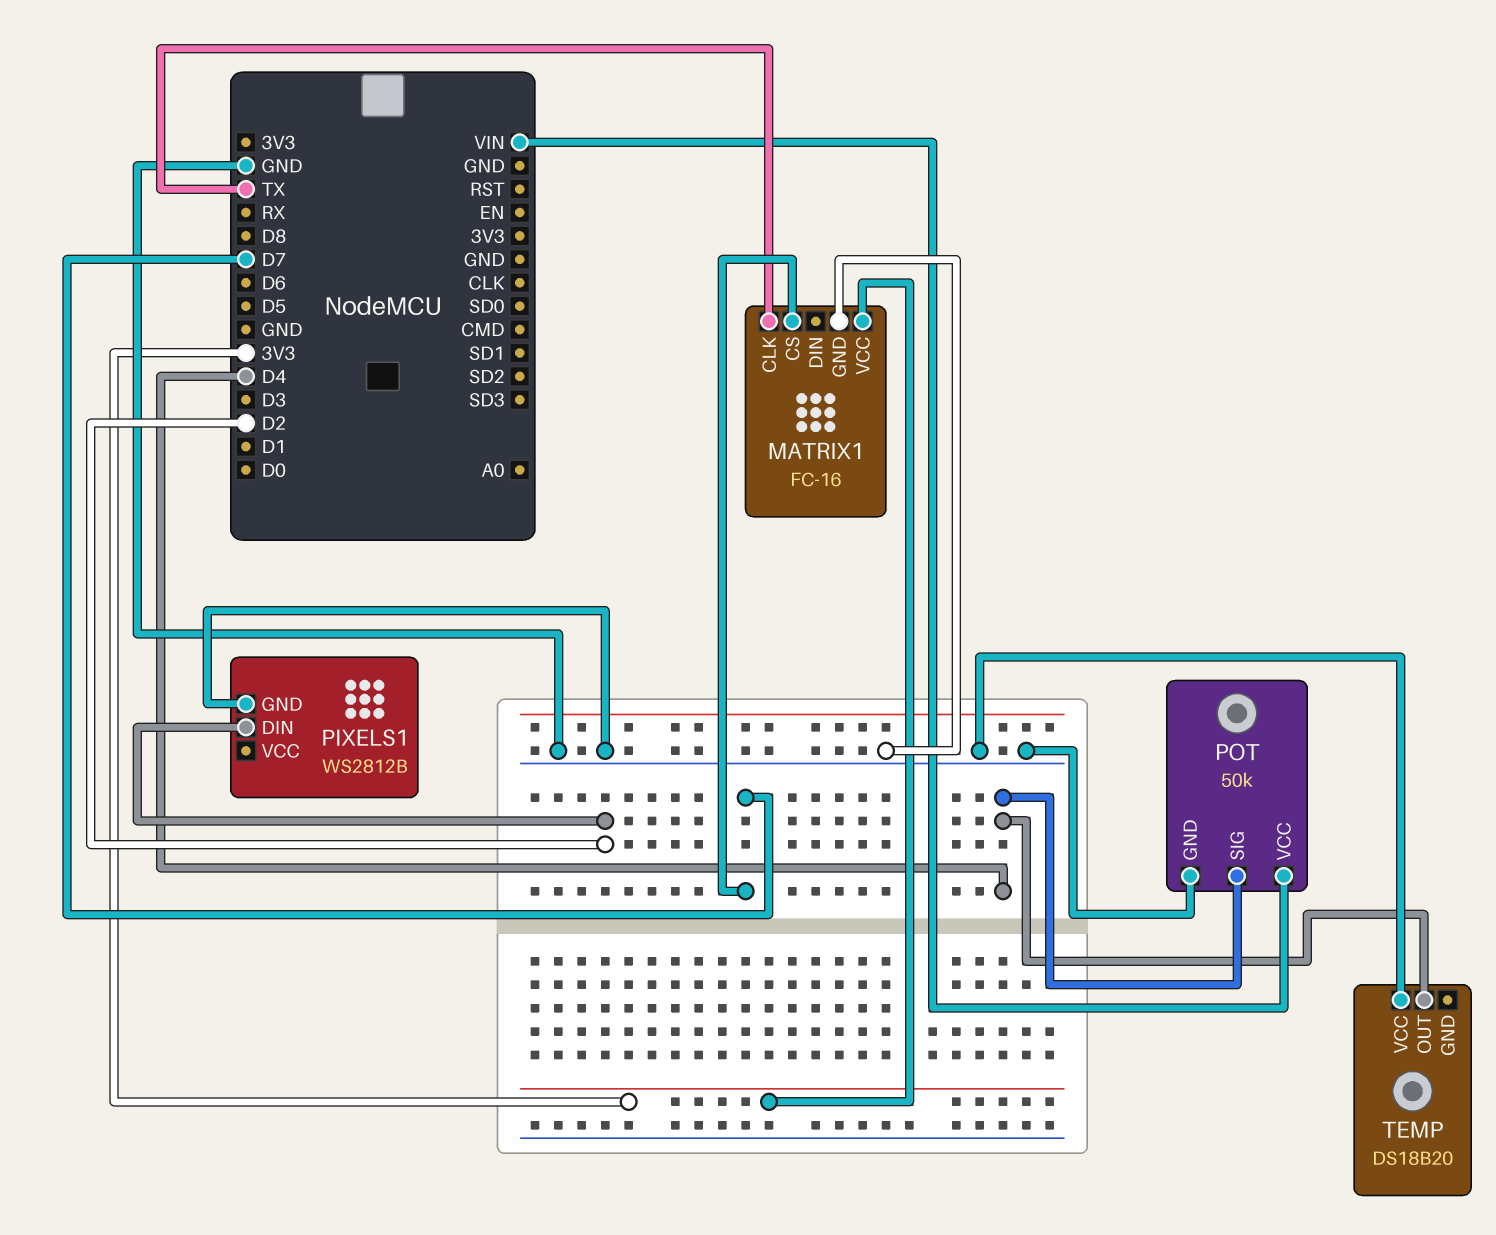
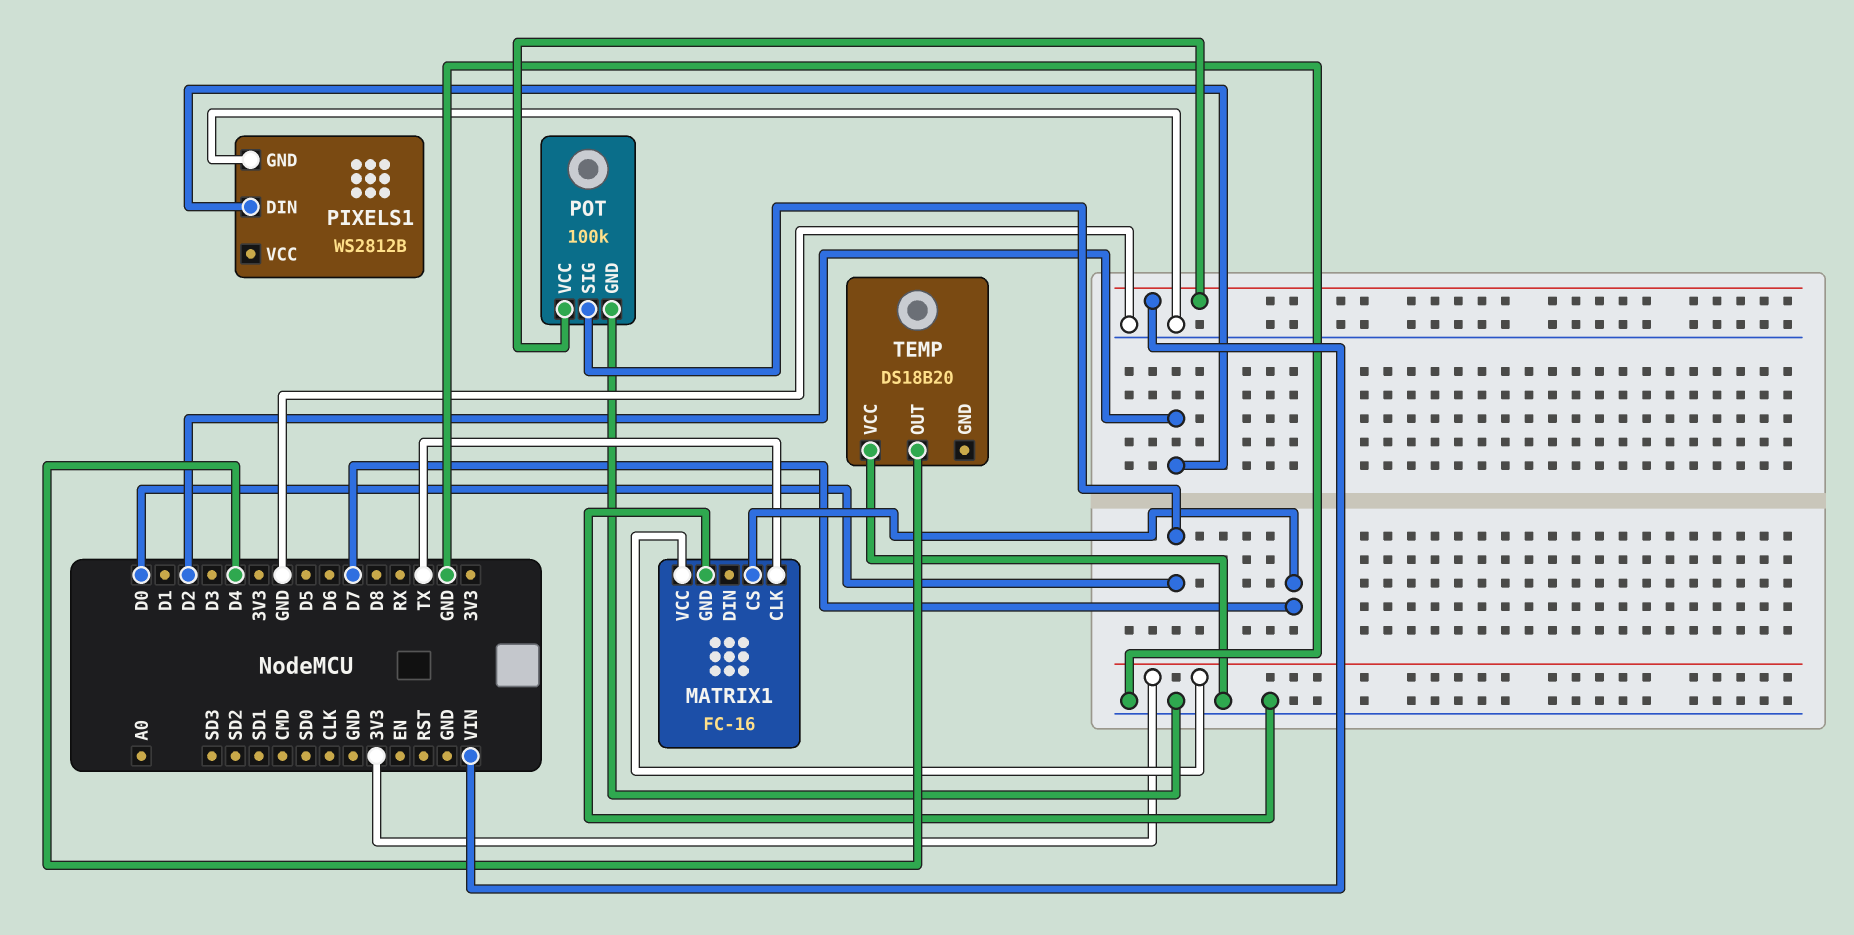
POT: 50k -> 100k
POT pin SIG: D4 -> D0

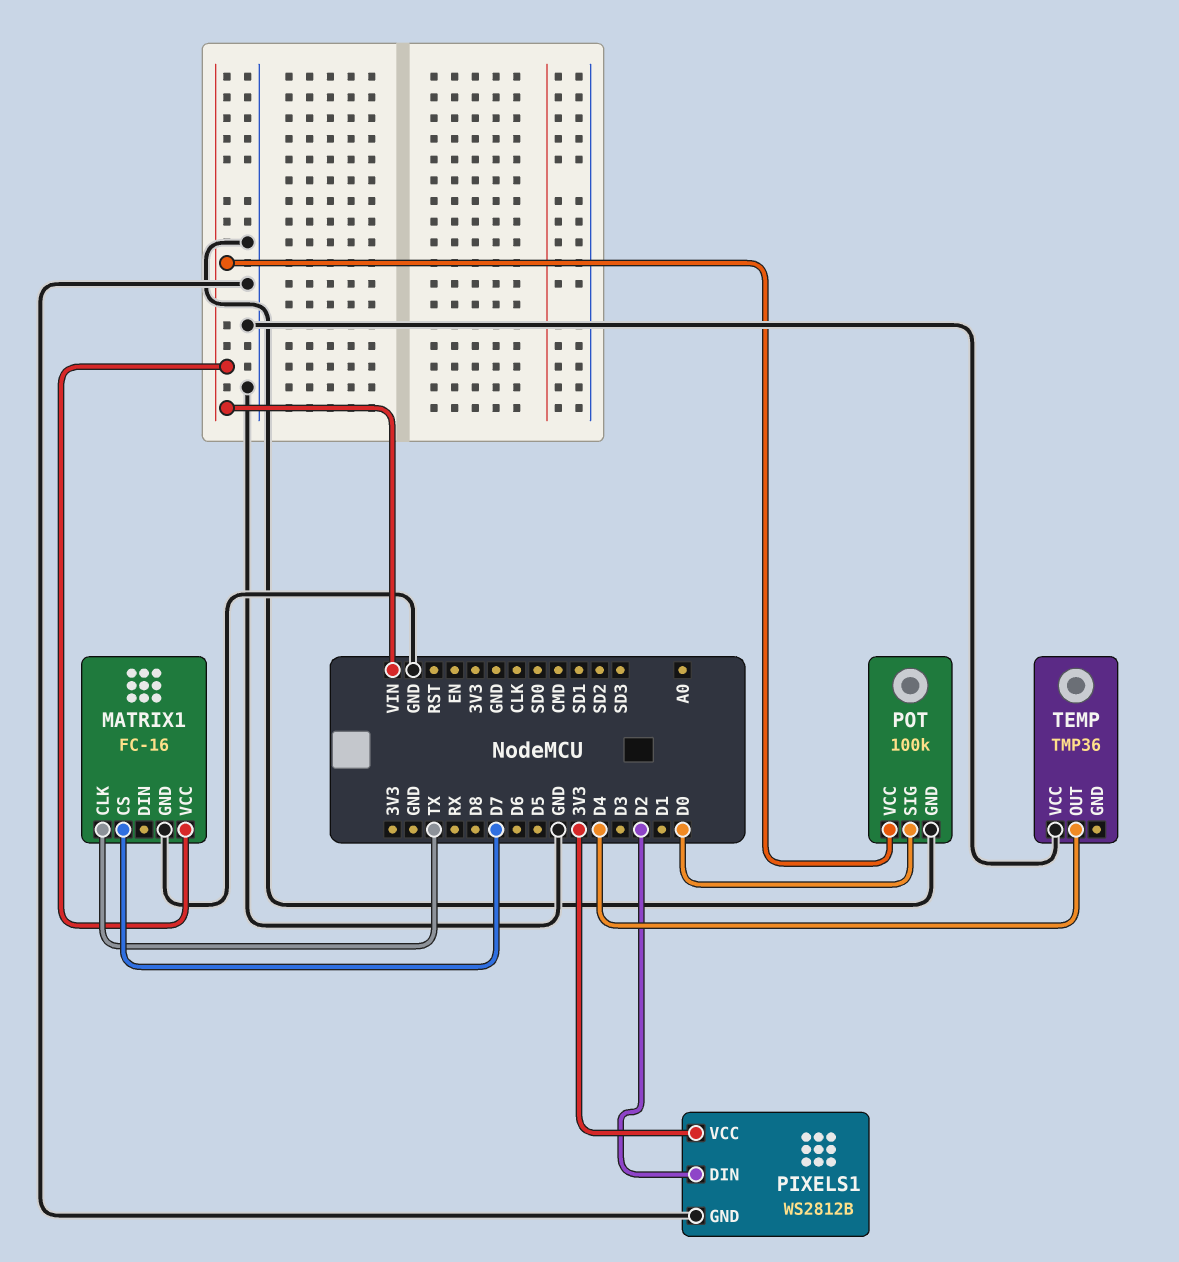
MATRIX1 pin VCC: 3V3 -> VIN
PIXELS1 pin VCC: none -> 3V3
TEMP: DS18B20 -> TMP36

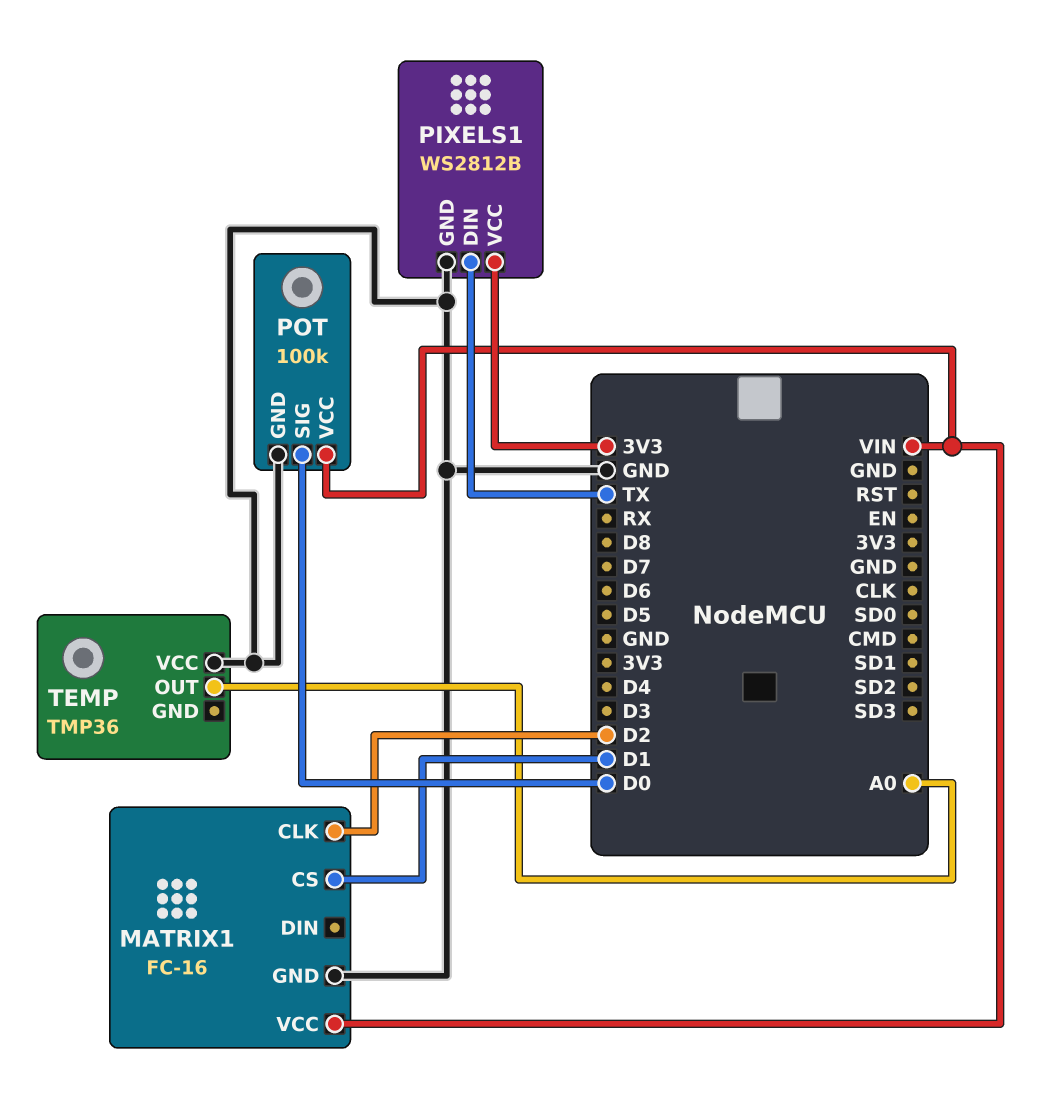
MATRIX1 pin CLK: TX -> D2
MATRIX1 pin CS: D7 -> D1
PIXELS1 pin DIN: D2 -> TX
TEMP pin OUT: D4 -> A0

